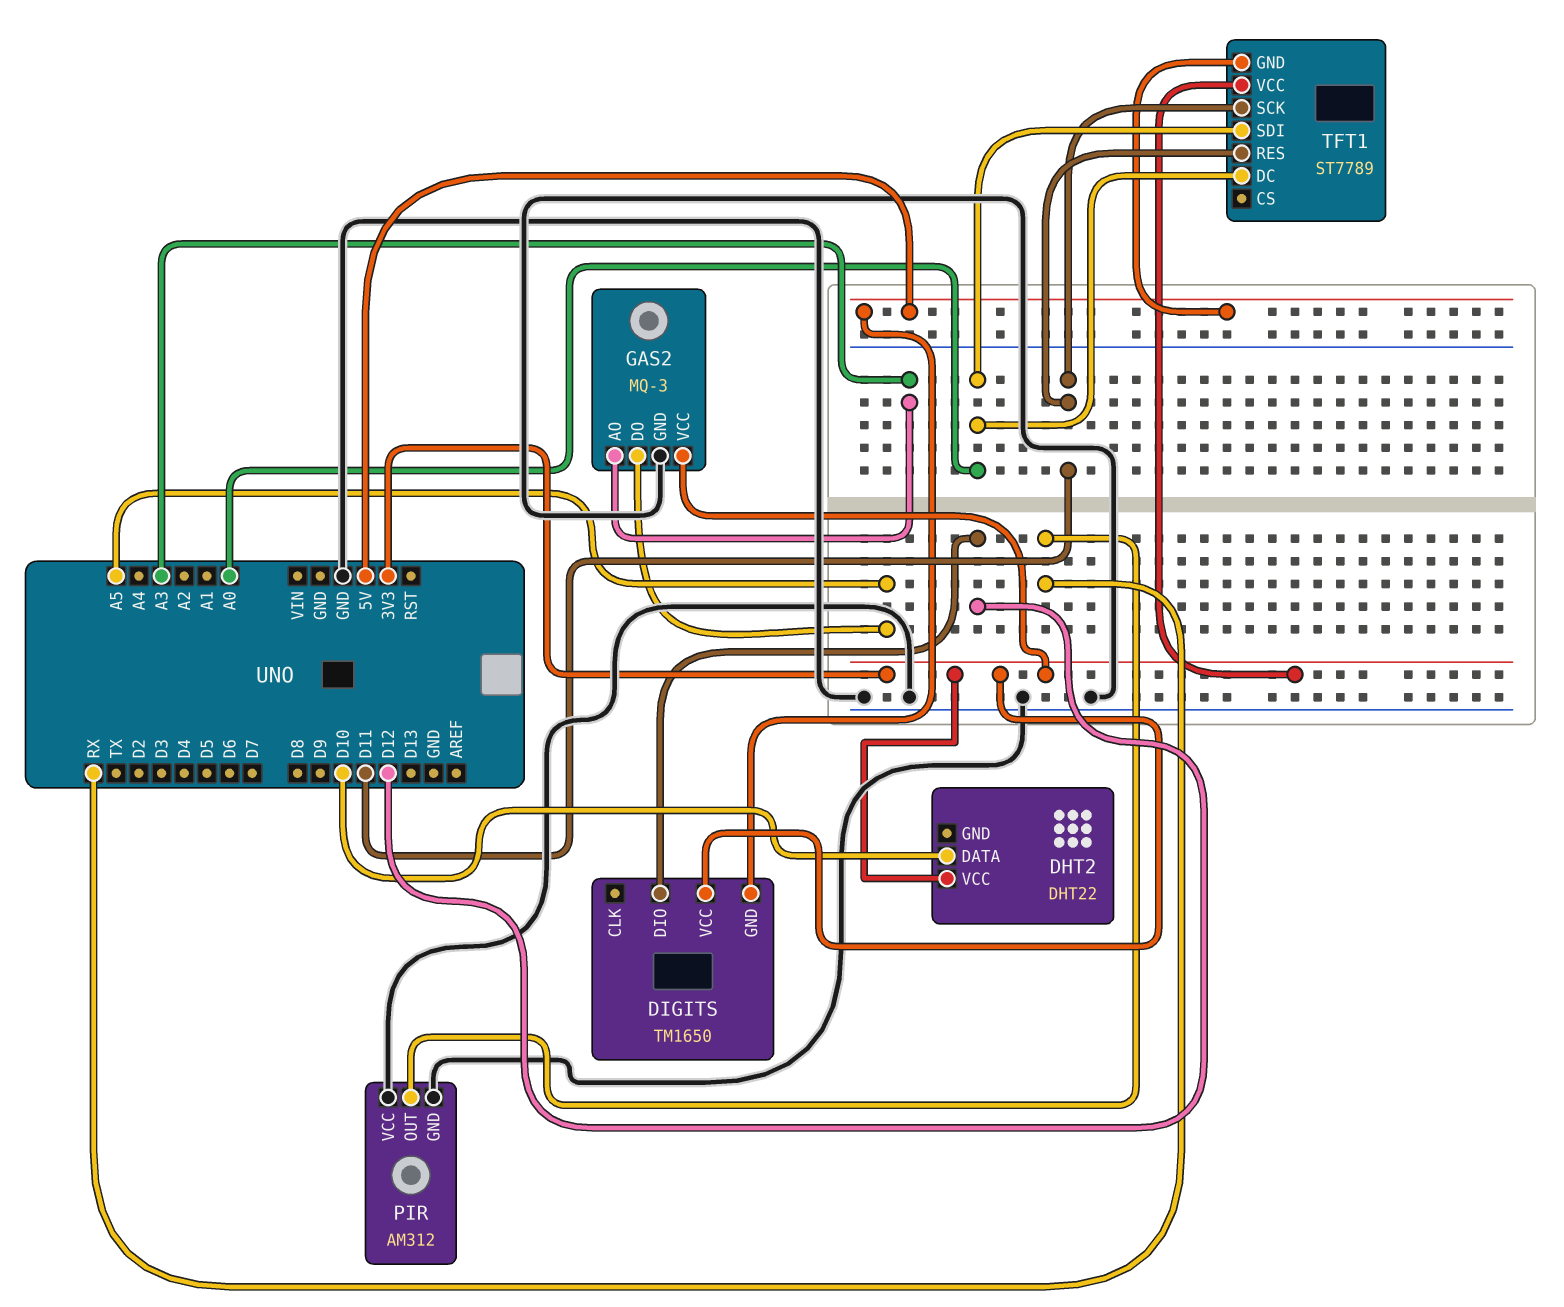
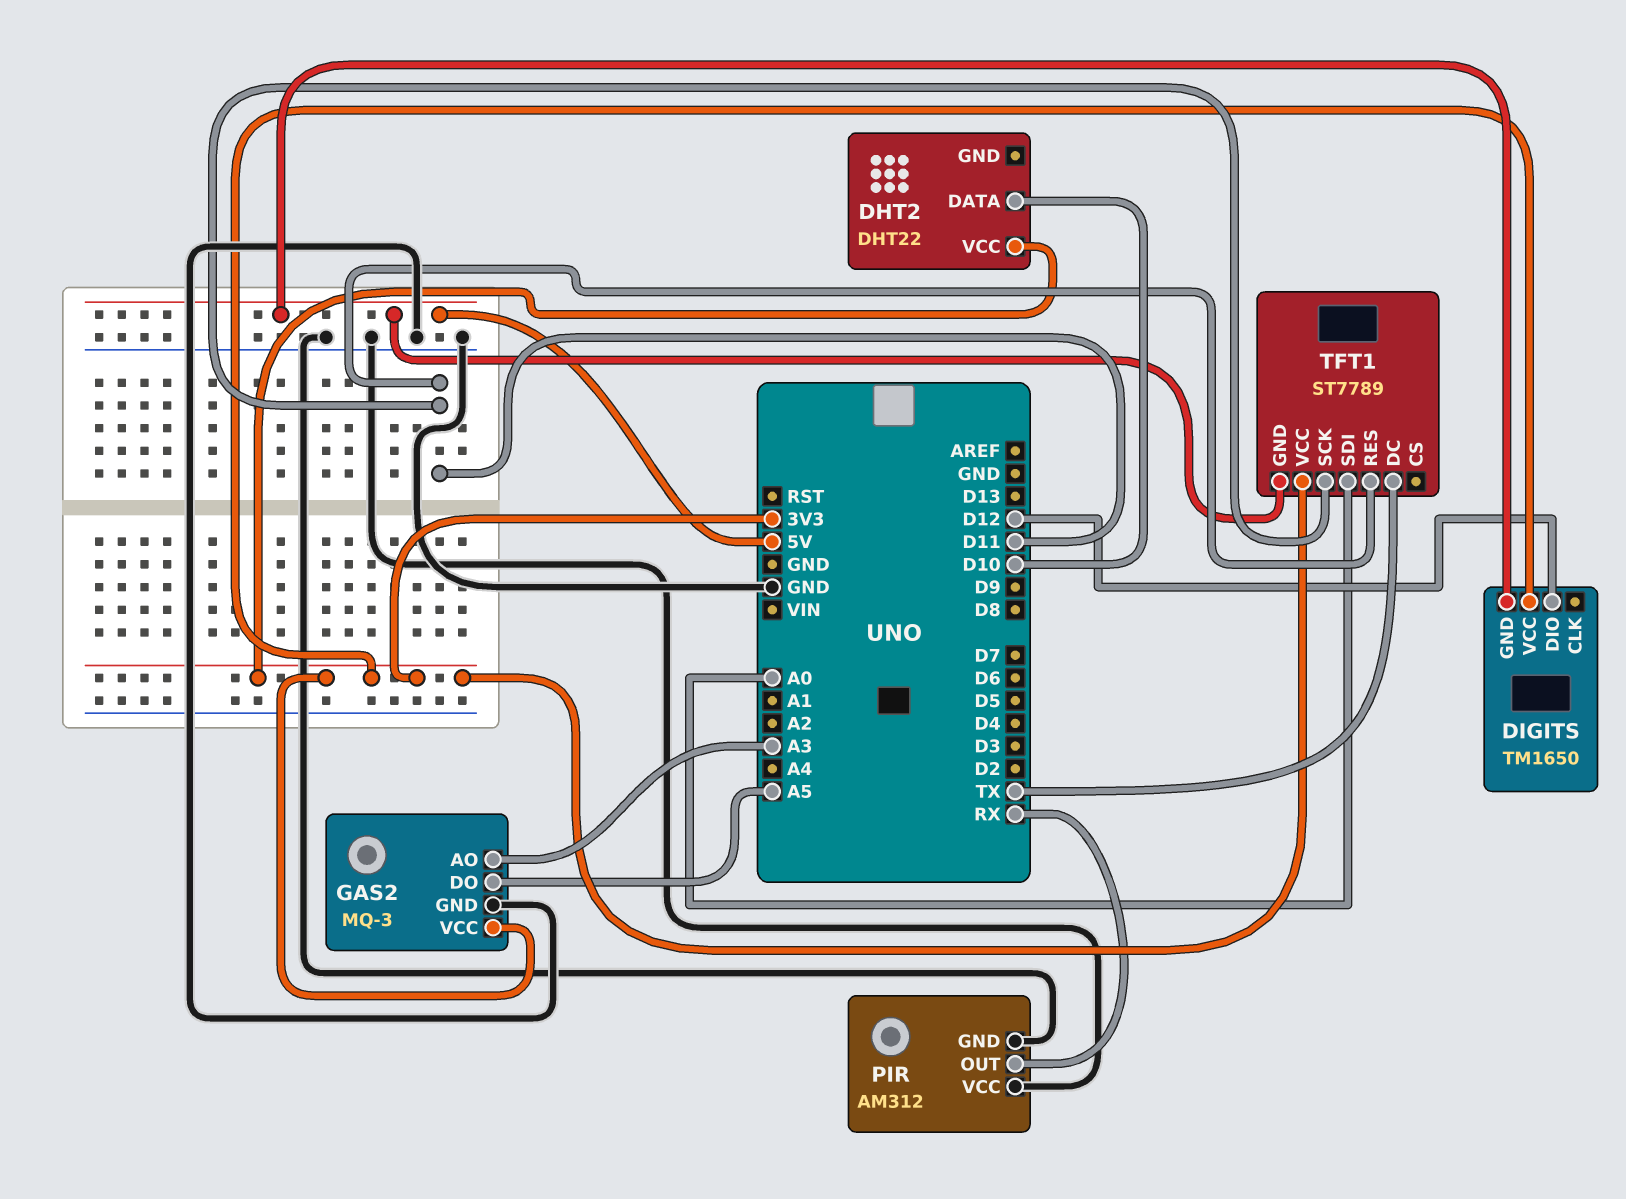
TFT1 pin DC: A0 -> TX

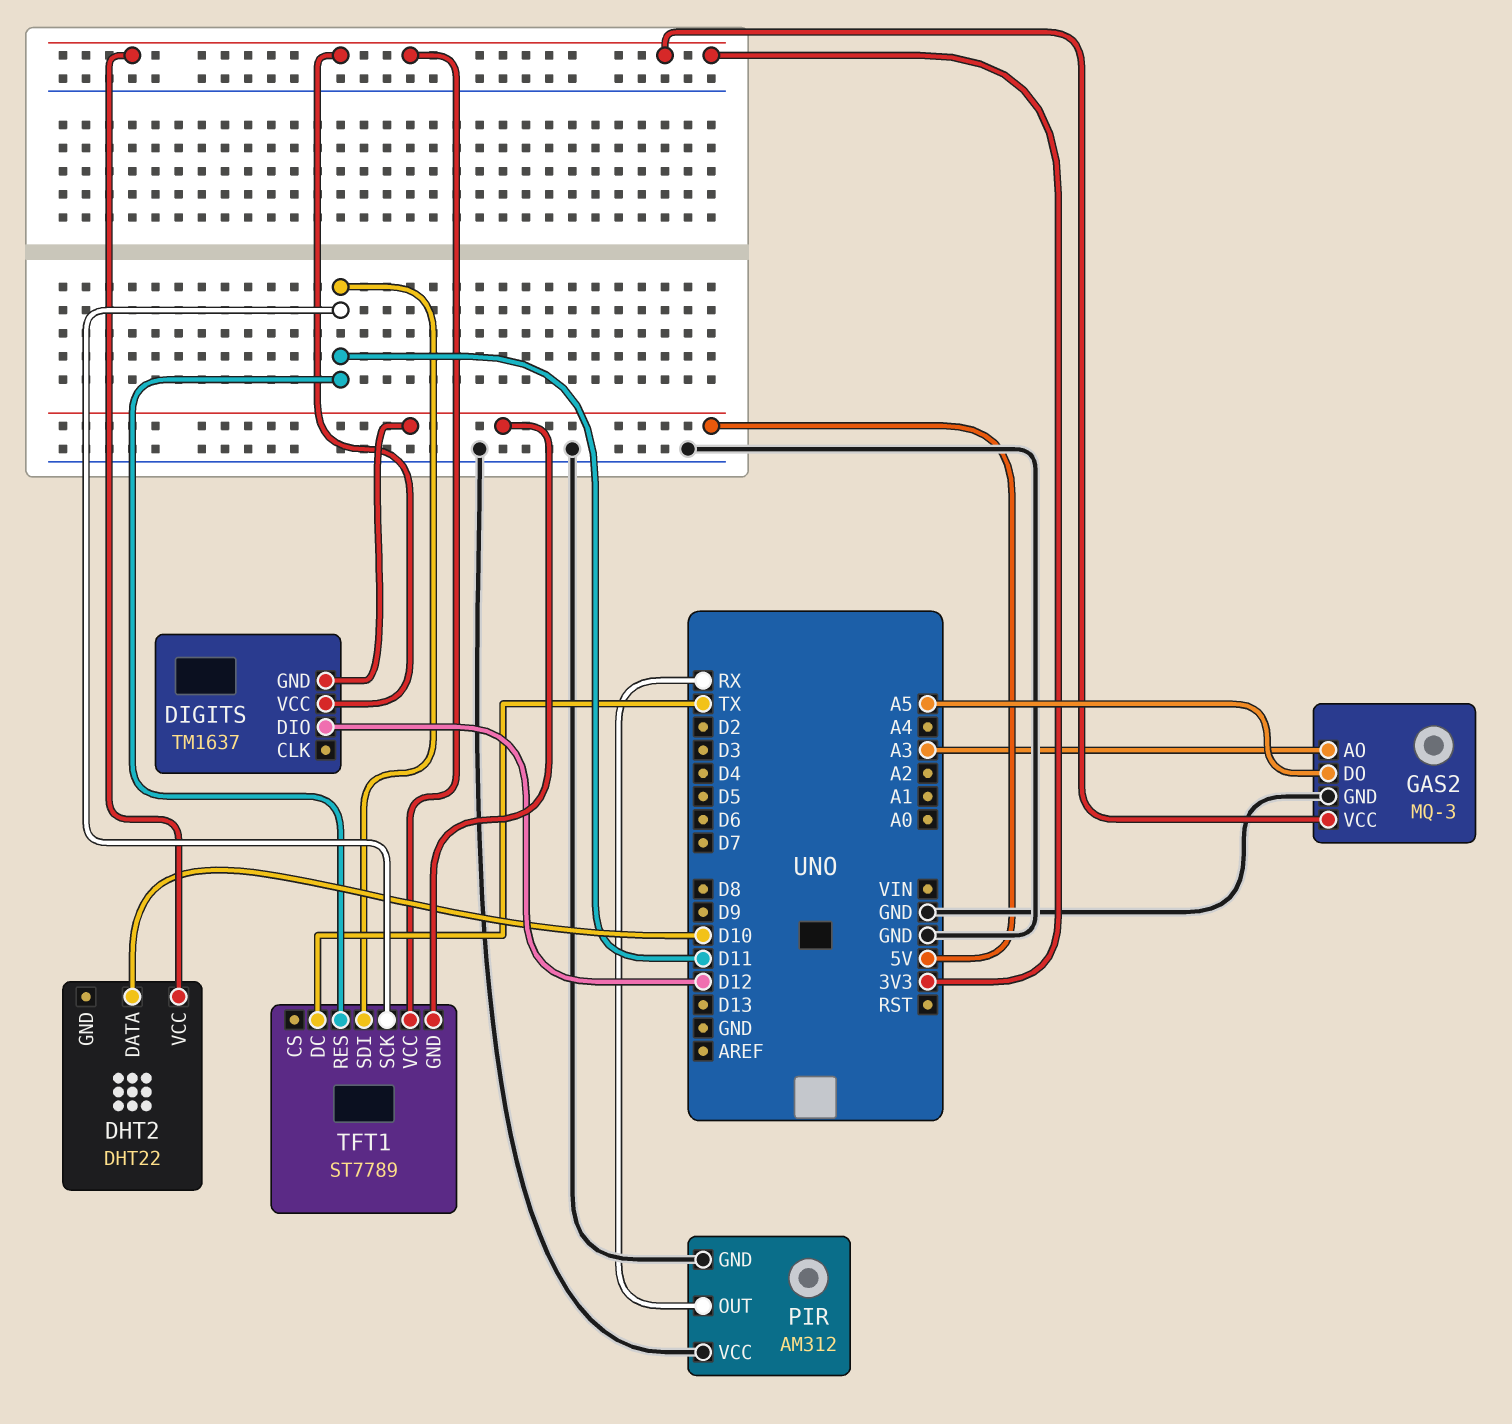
DIGITS: TM1650 -> TM1637
TFT1 pin SDI: A0 -> D11

